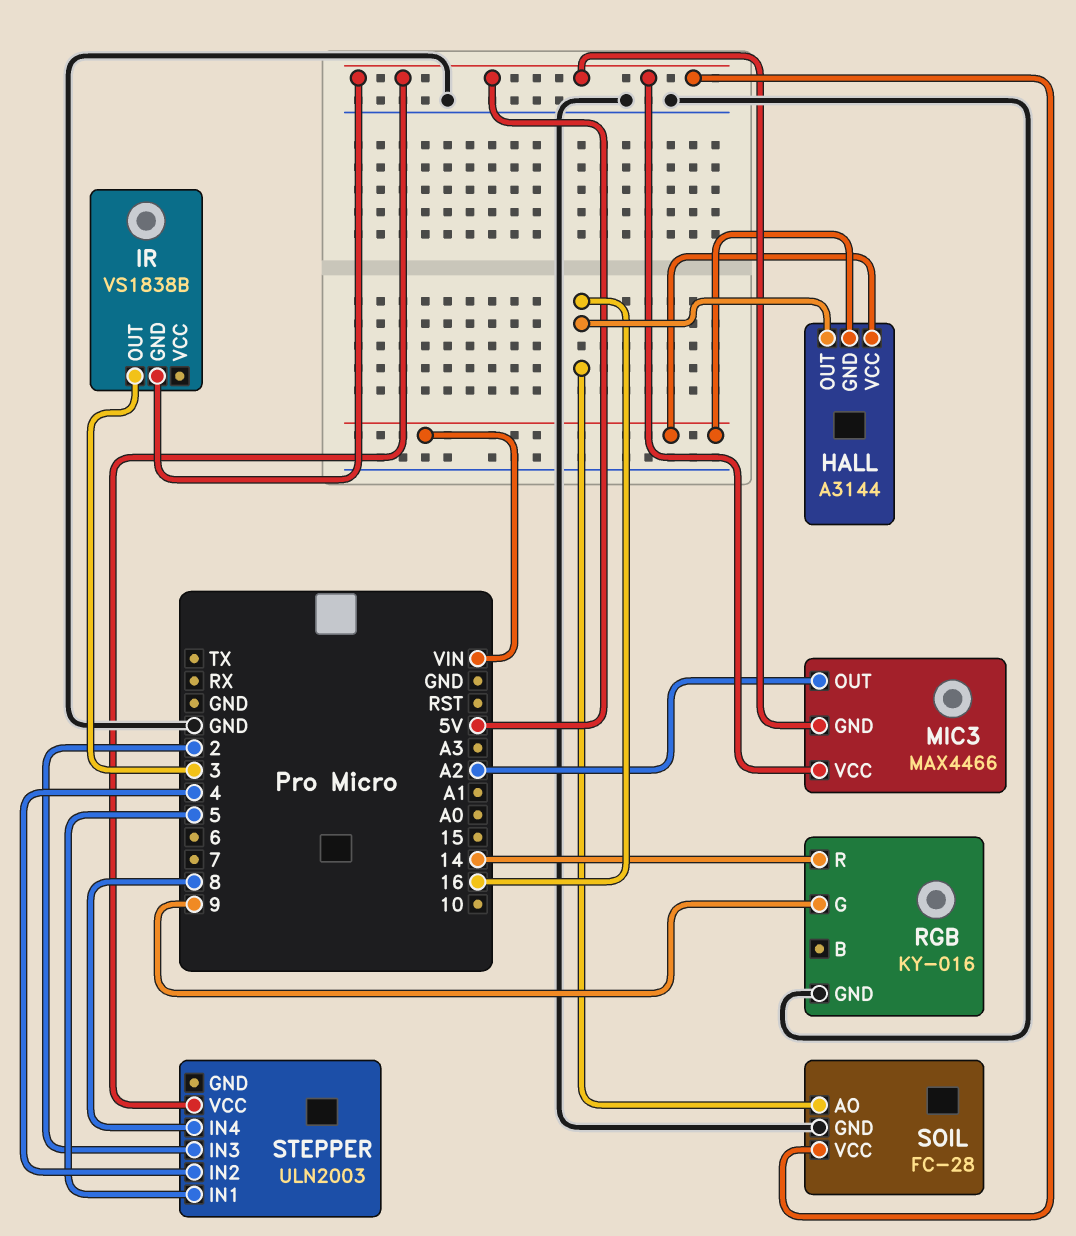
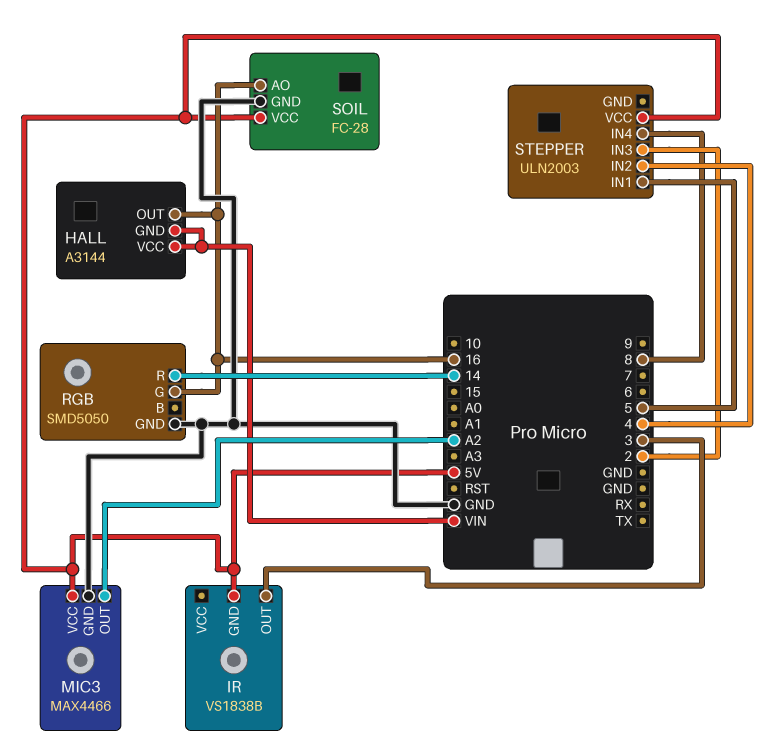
MIC3 pin GND: 5V -> GND
RGB: KY-016 -> SMD5050
RGB pin G: 9 -> 16

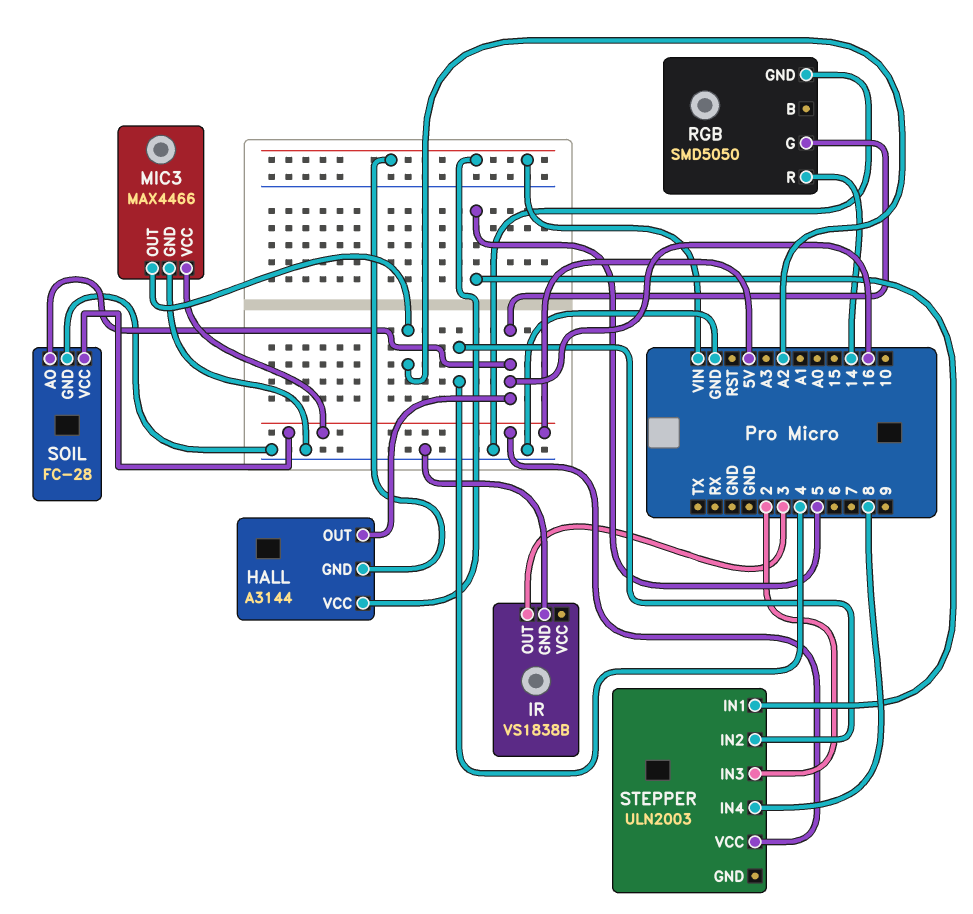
IR pin GND: 5V -> GND

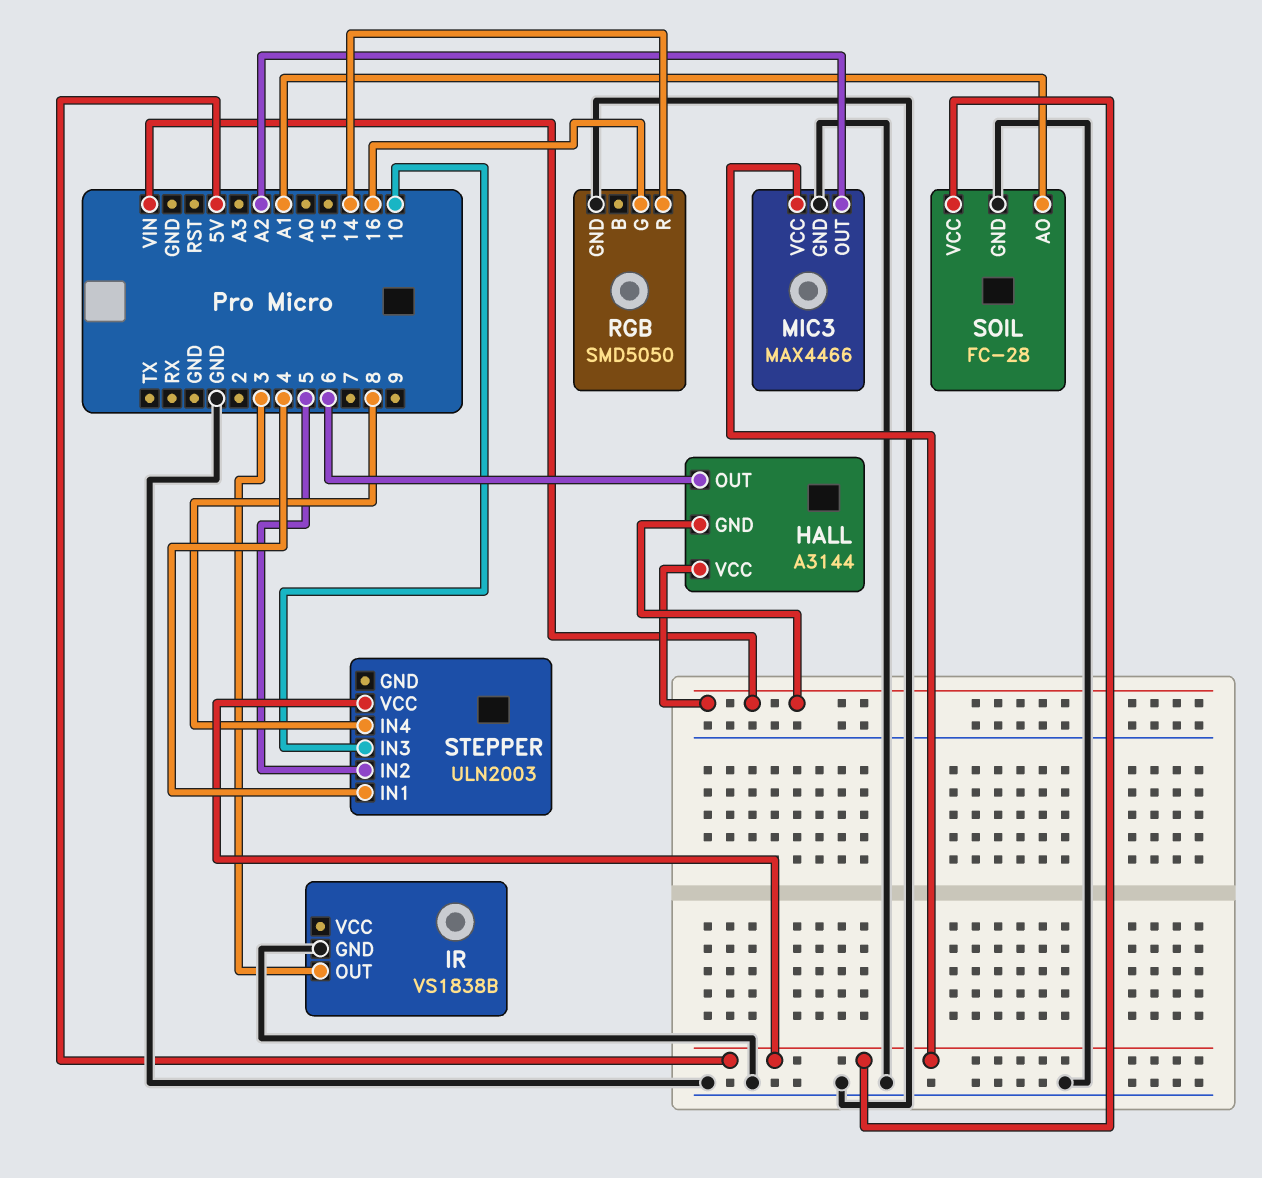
HALL pin OUT: 16 -> 6
SOIL pin AO: 16 -> A1
STEPPER pin IN1: 5 -> 4
STEPPER pin IN2: 4 -> 5
STEPPER pin IN3: 2 -> 10

